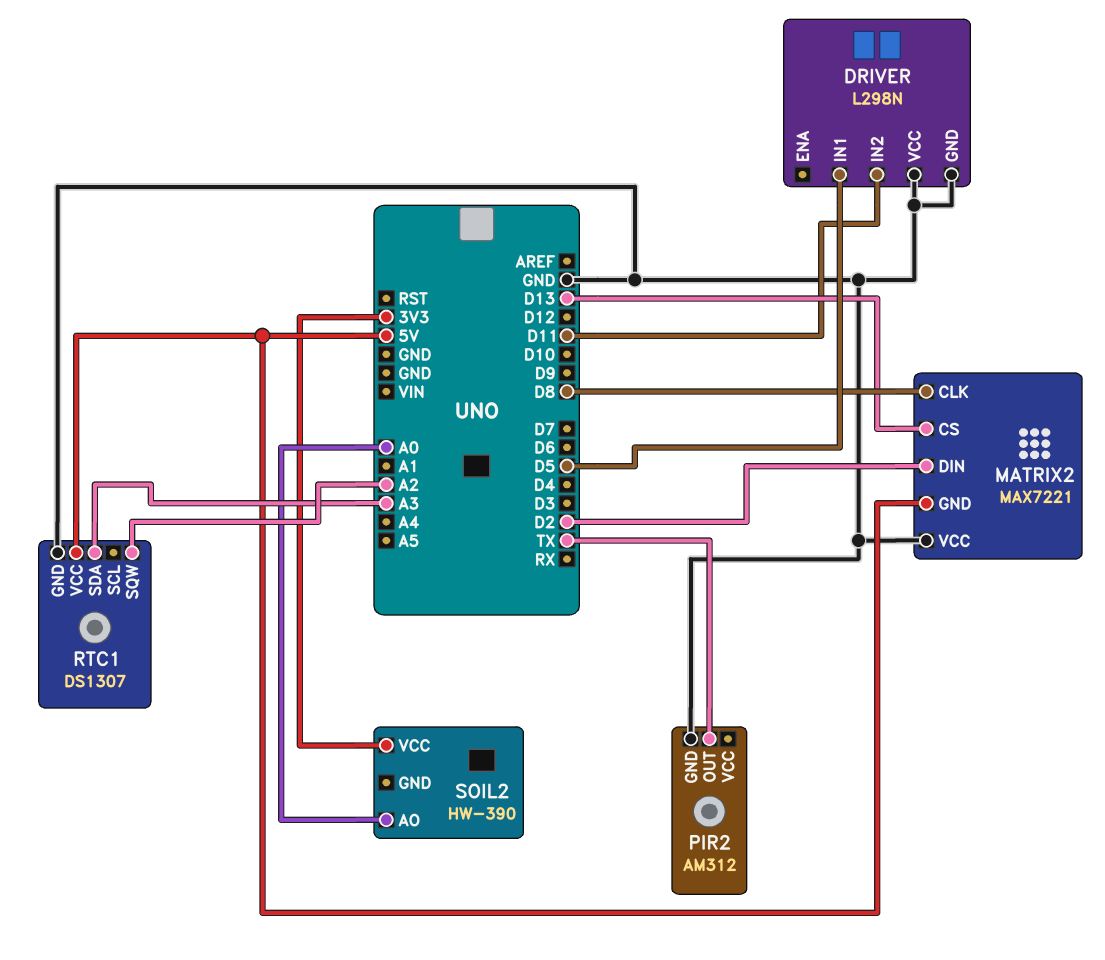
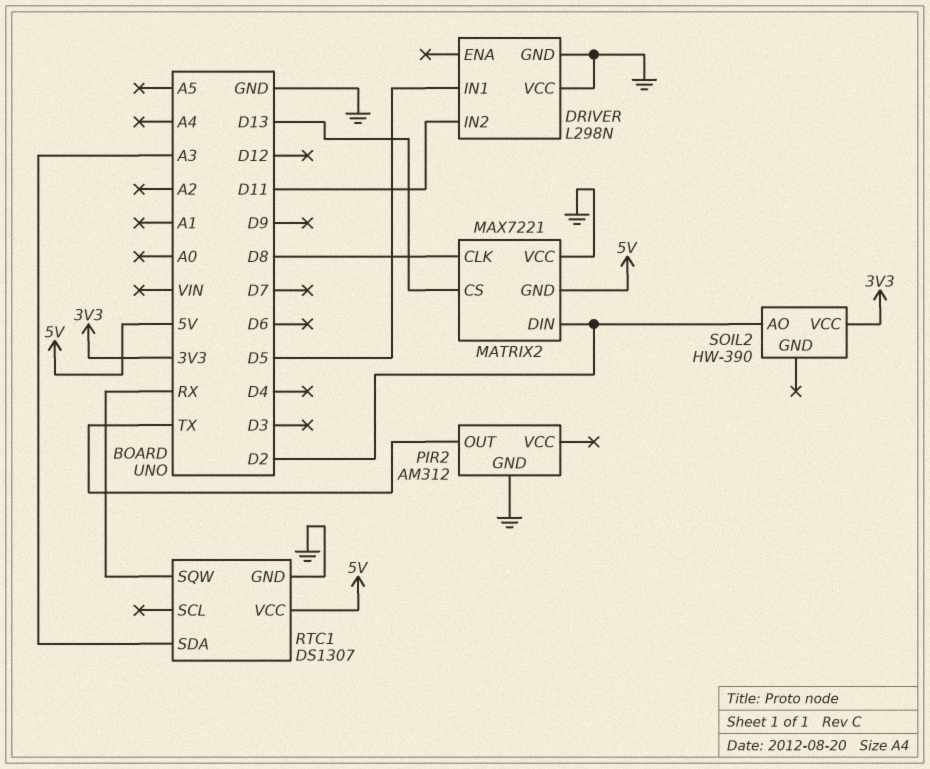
RTC1 pin SQW: A2 -> RX
SOIL2 pin AO: A0 -> D2

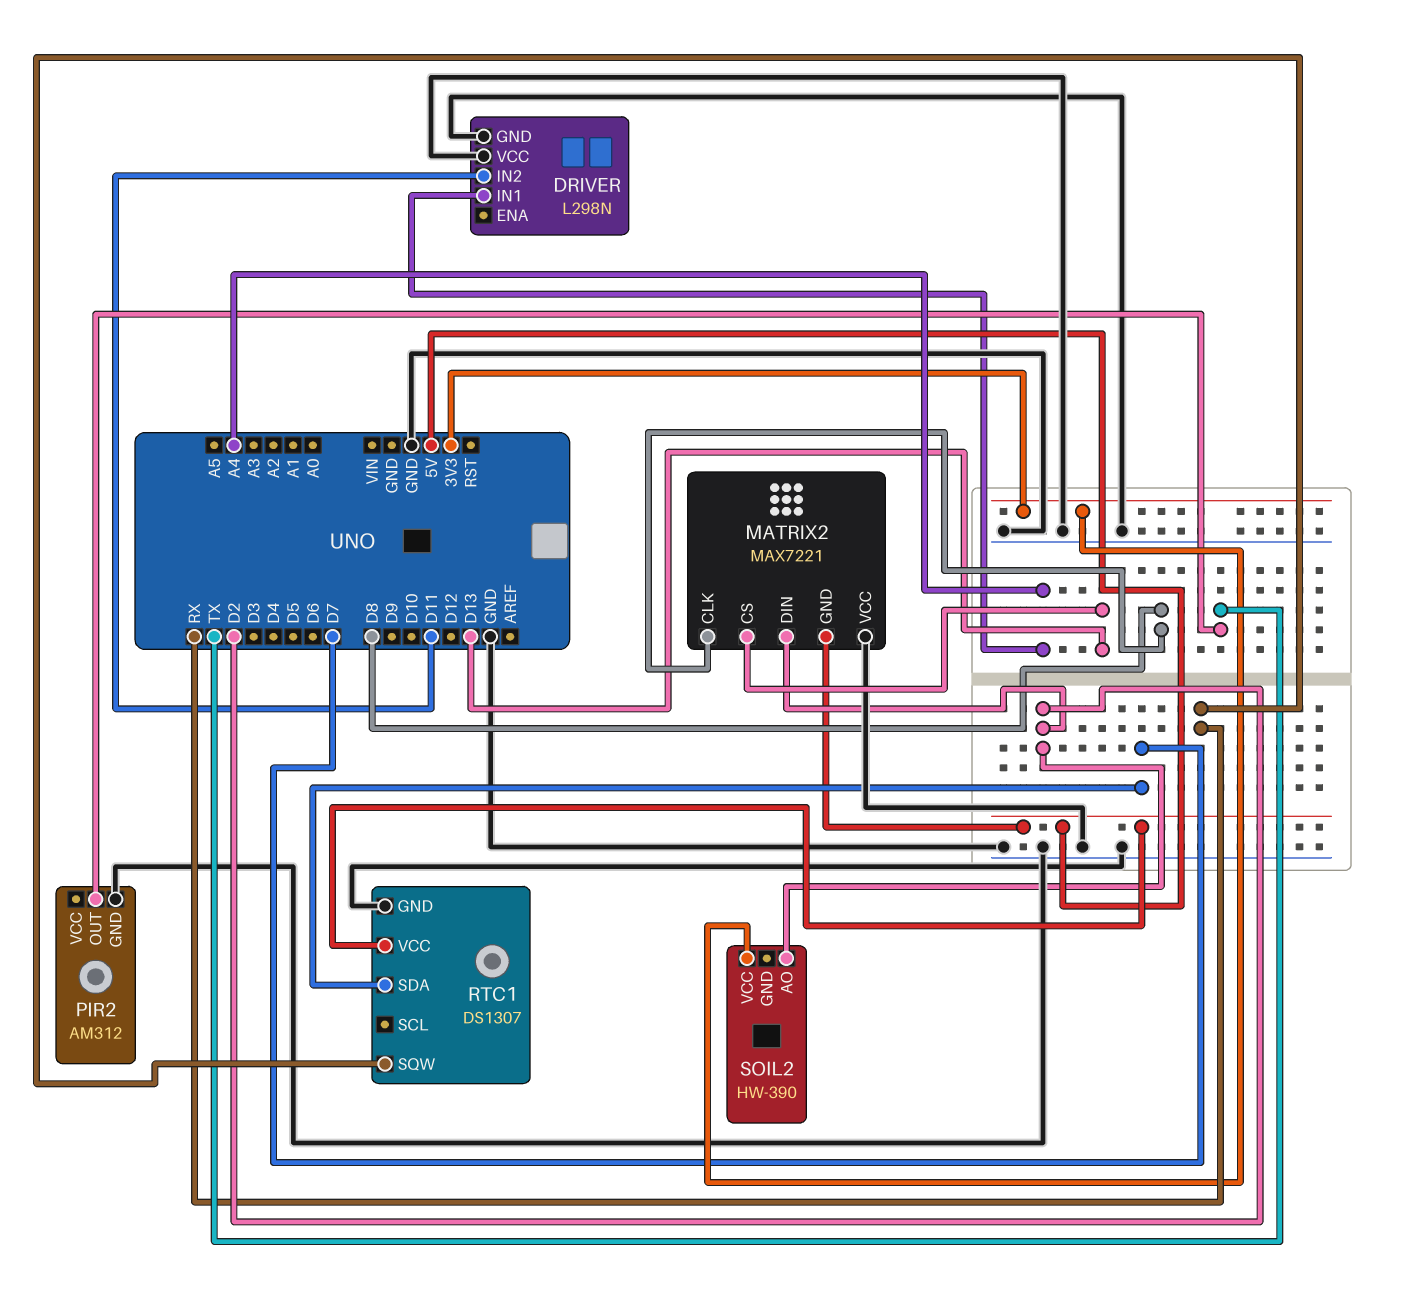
DRIVER pin IN1: D5 -> A4
RTC1 pin SDA: A3 -> D7

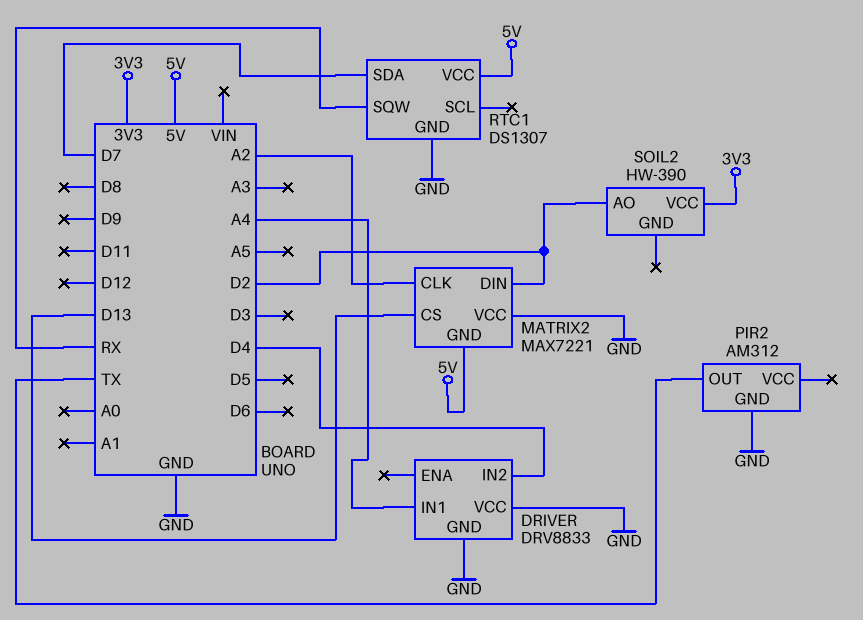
DRIVER: L298N -> DRV8833
DRIVER pin IN2: D11 -> D4
MATRIX2 pin CLK: D8 -> A2

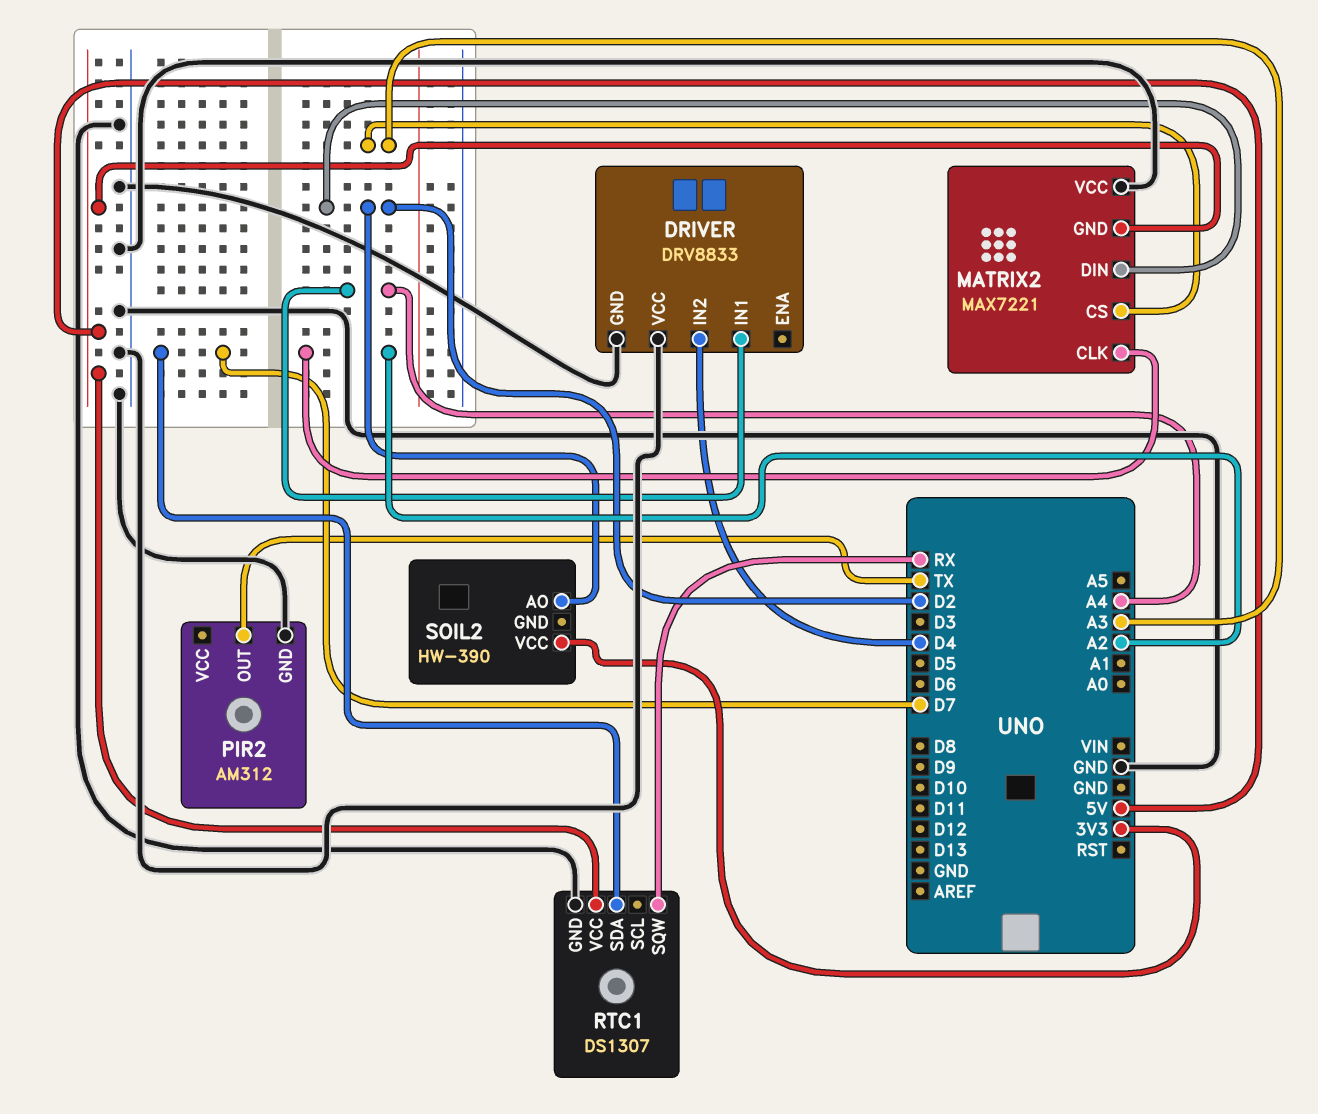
MATRIX2 pin CS: D13 -> A3

